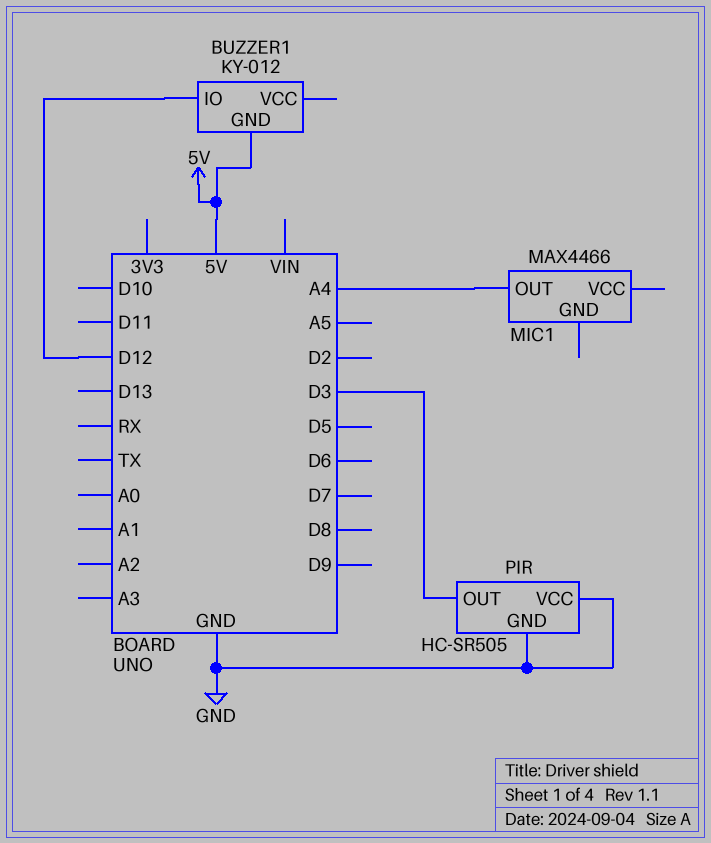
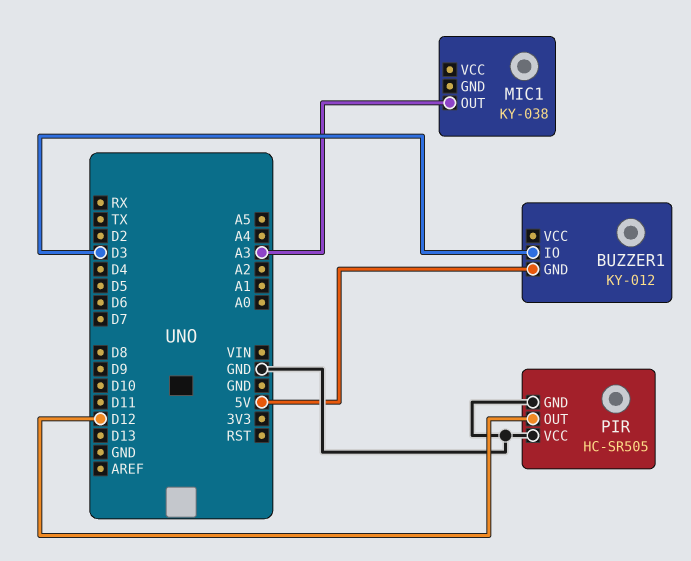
BUZZER1 pin IO: D12 -> D3
MIC1: MAX4466 -> KY-038
MIC1 pin OUT: A4 -> A3
PIR pin OUT: D3 -> D12

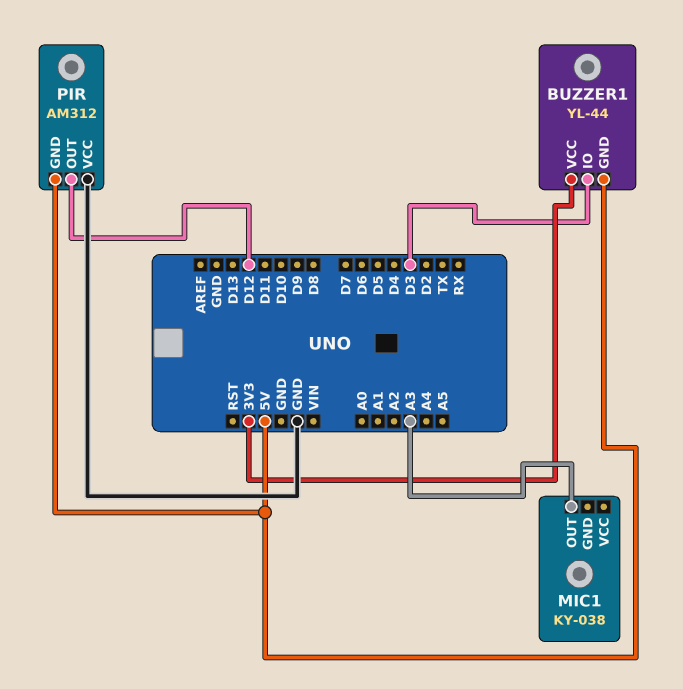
BUZZER1: KY-012 -> YL-44
BUZZER1 pin VCC: none -> 3V3
PIR: HC-SR505 -> AM312
PIR pin GND: GND -> 5V

